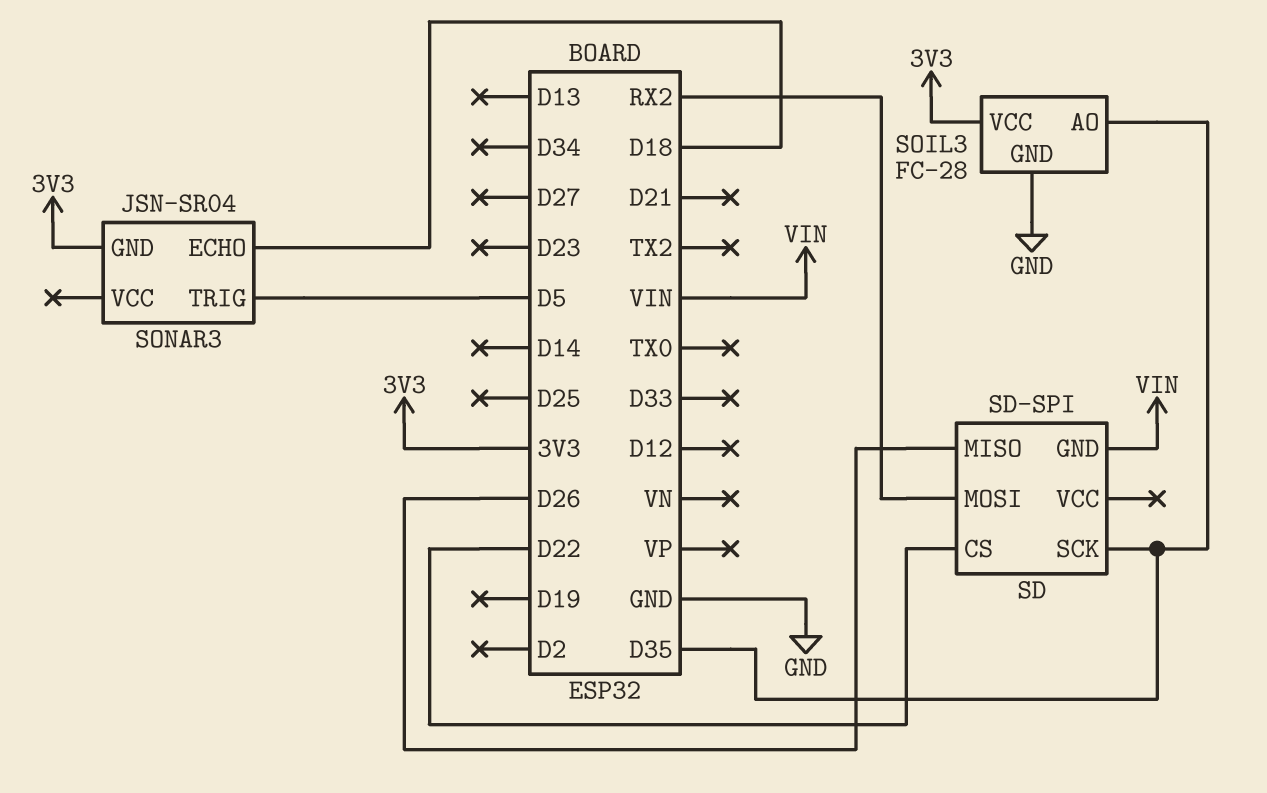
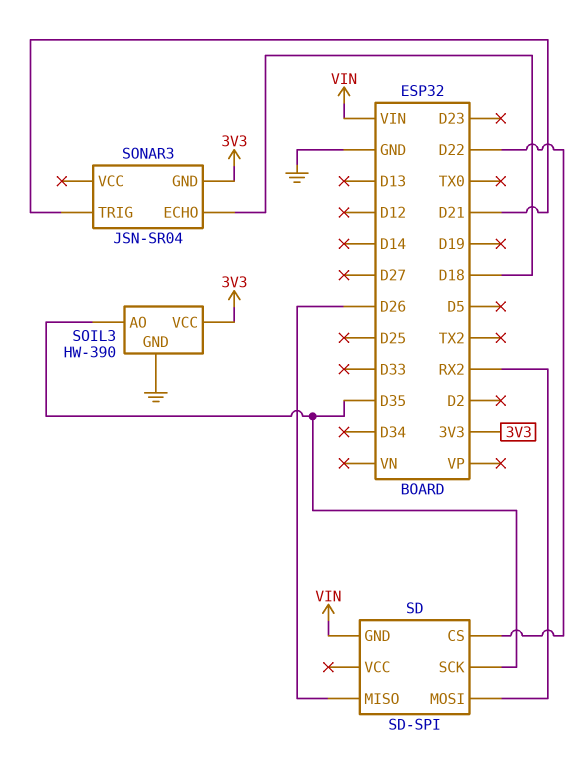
SOIL3: FC-28 -> HW-390
SONAR3 pin TRIG: D5 -> D21

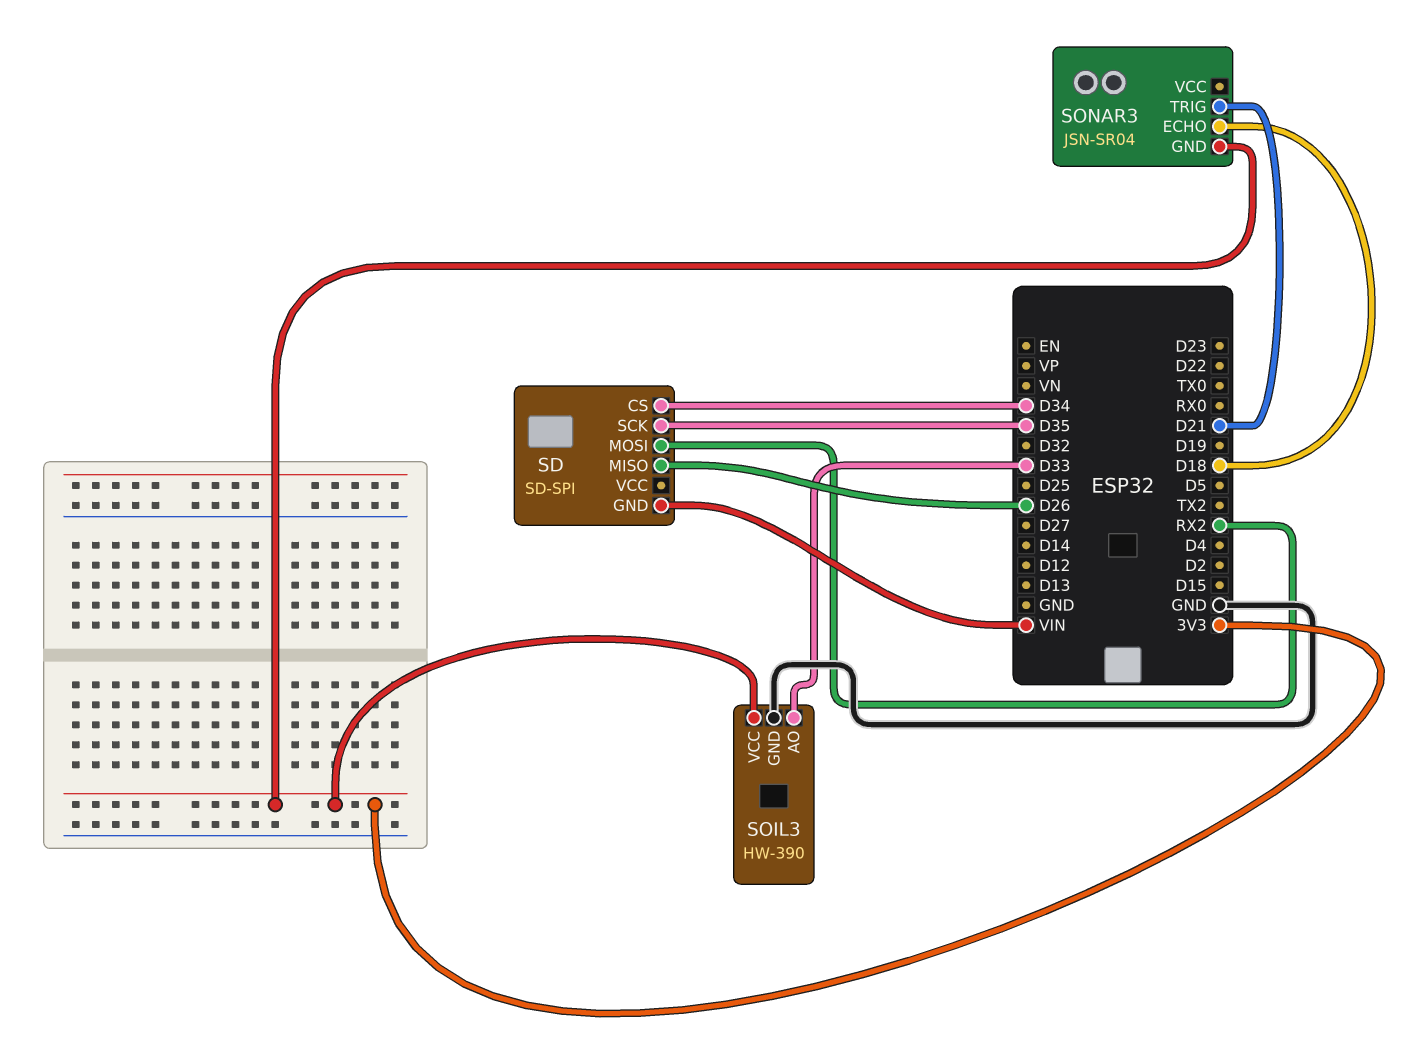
SD pin CS: D22 -> D34
SOIL3 pin AO: D35 -> D33

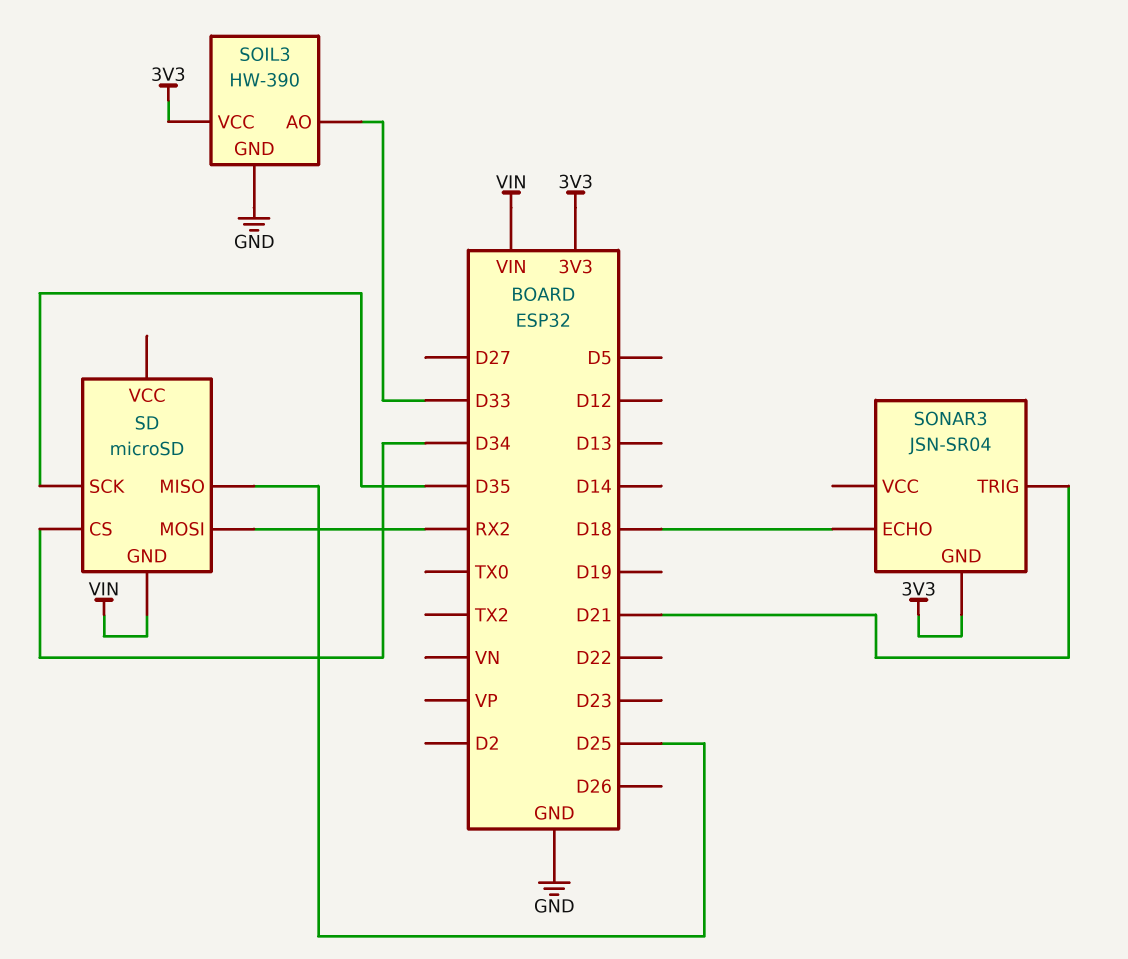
SD: SD-SPI -> microSD
SD pin MISO: D26 -> D25

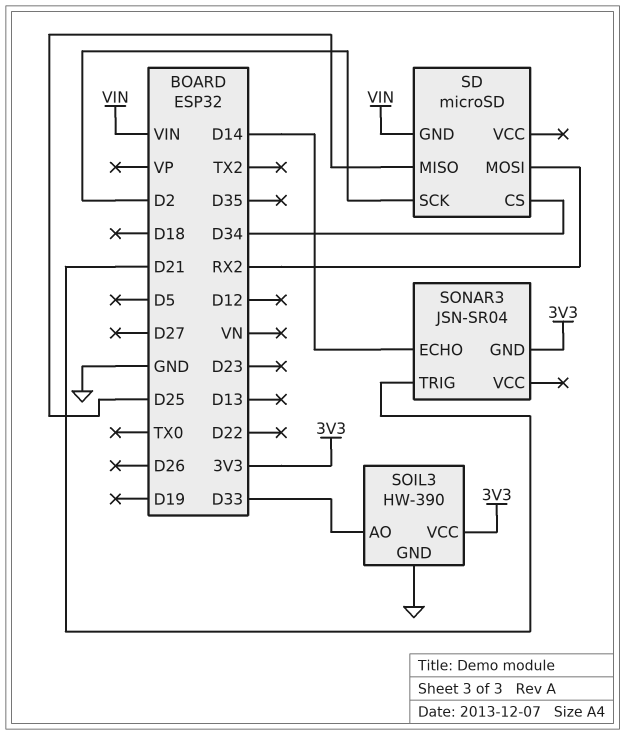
SD pin SCK: D35 -> D2
SONAR3 pin ECHO: D18 -> D14

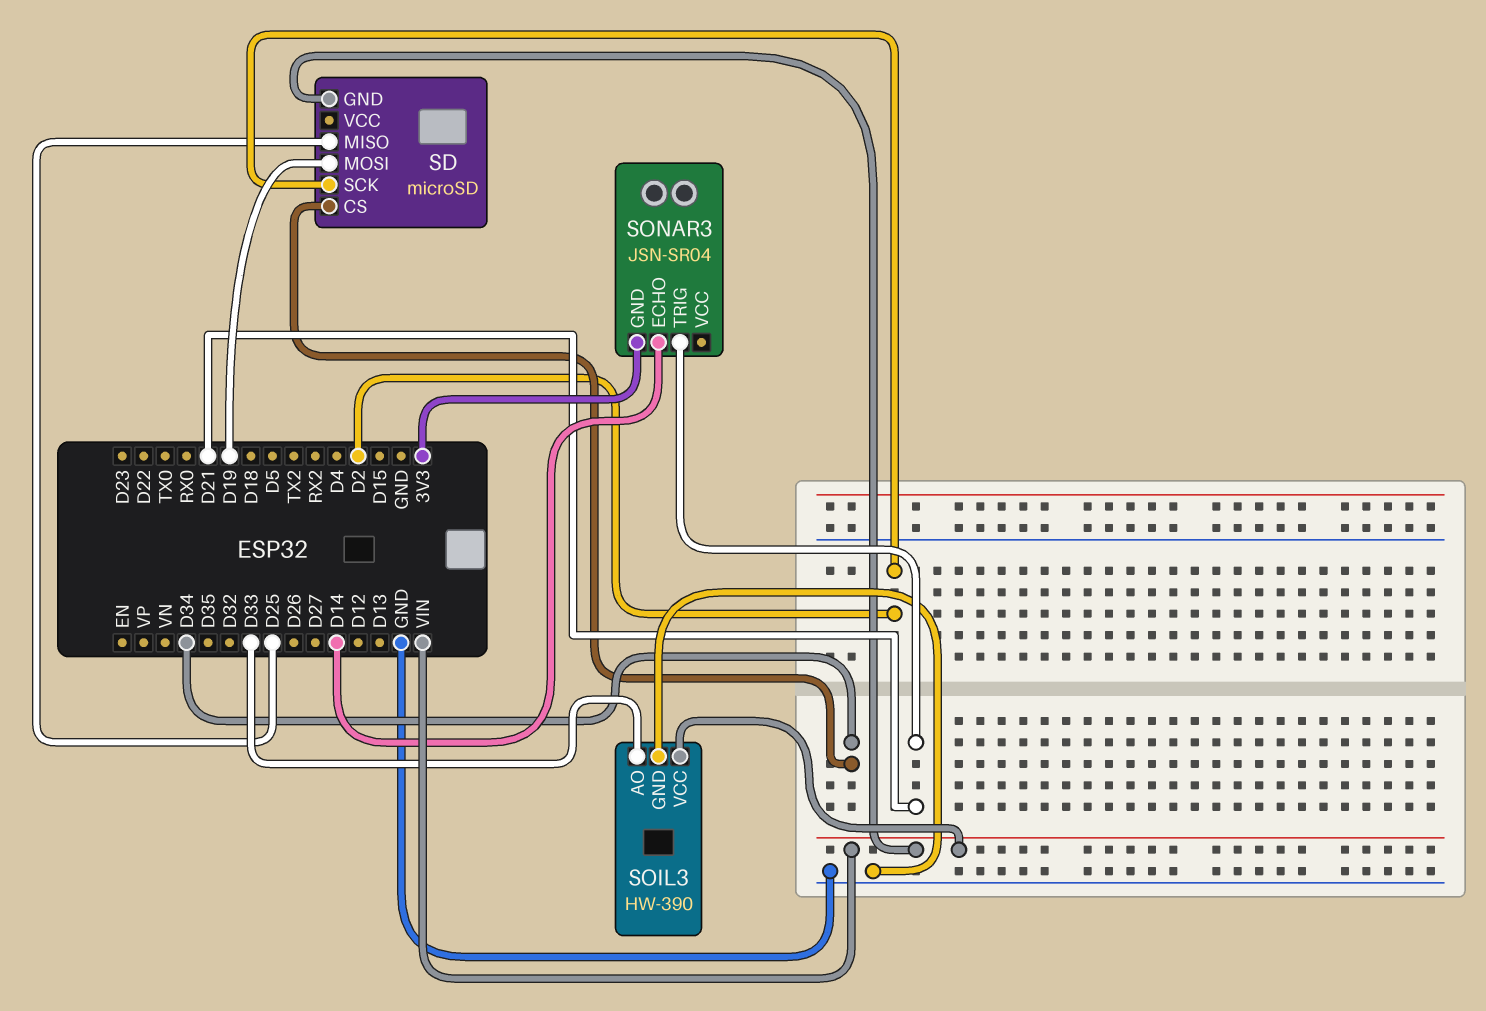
SD pin MOSI: RX2 -> D19
SOIL3 pin VCC: 3V3 -> VIN

